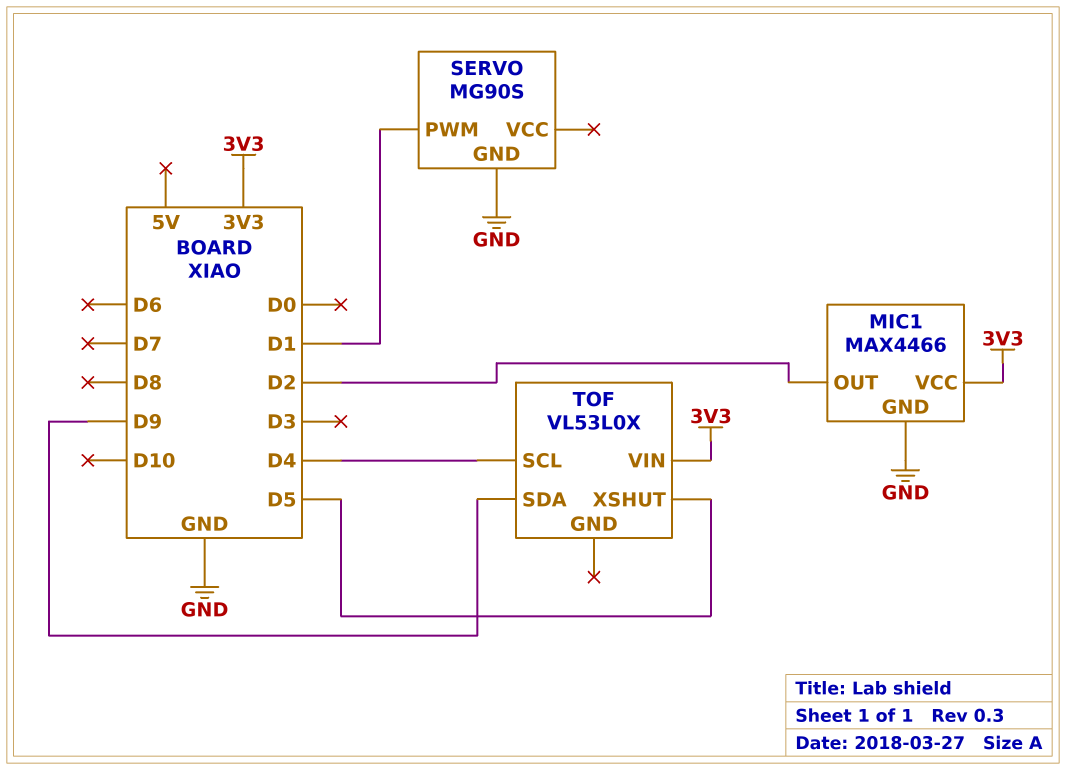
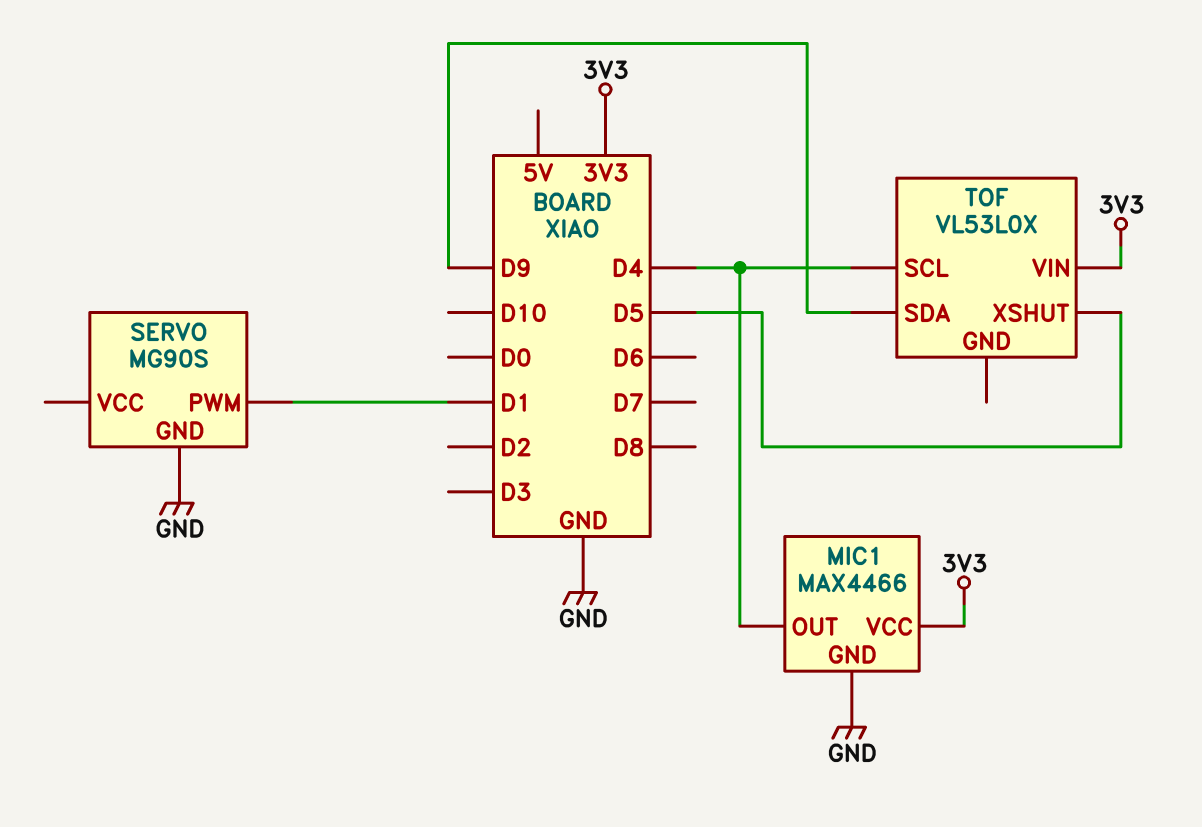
MIC1 pin OUT: D2 -> D4

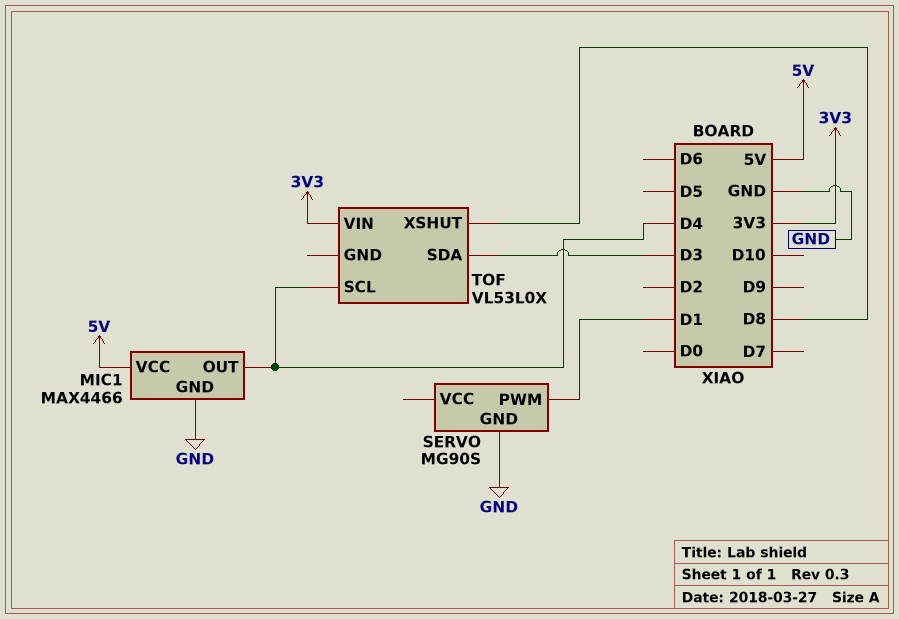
MIC1 pin VCC: 3V3 -> 5V
TOF pin SDA: D9 -> D3
TOF pin XSHUT: D5 -> D8

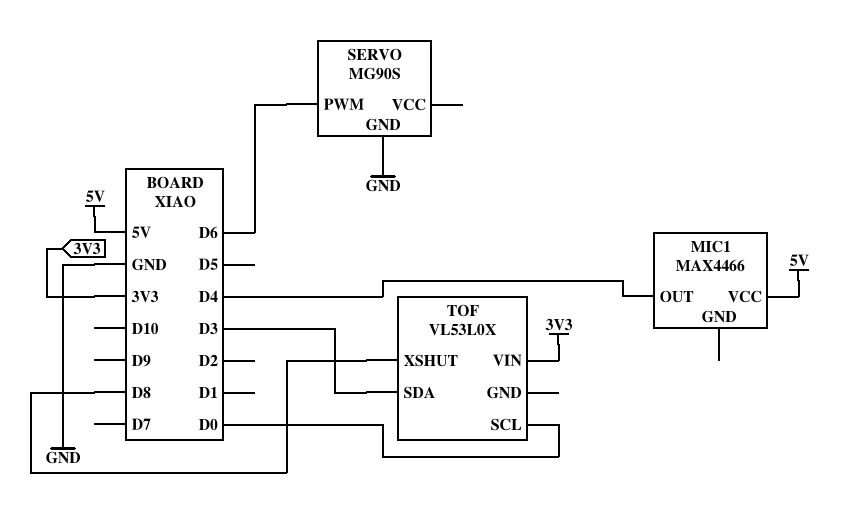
MIC1 pin GND: GND -> none
SERVO pin PWM: D1 -> D6
TOF pin SCL: D4 -> D0

